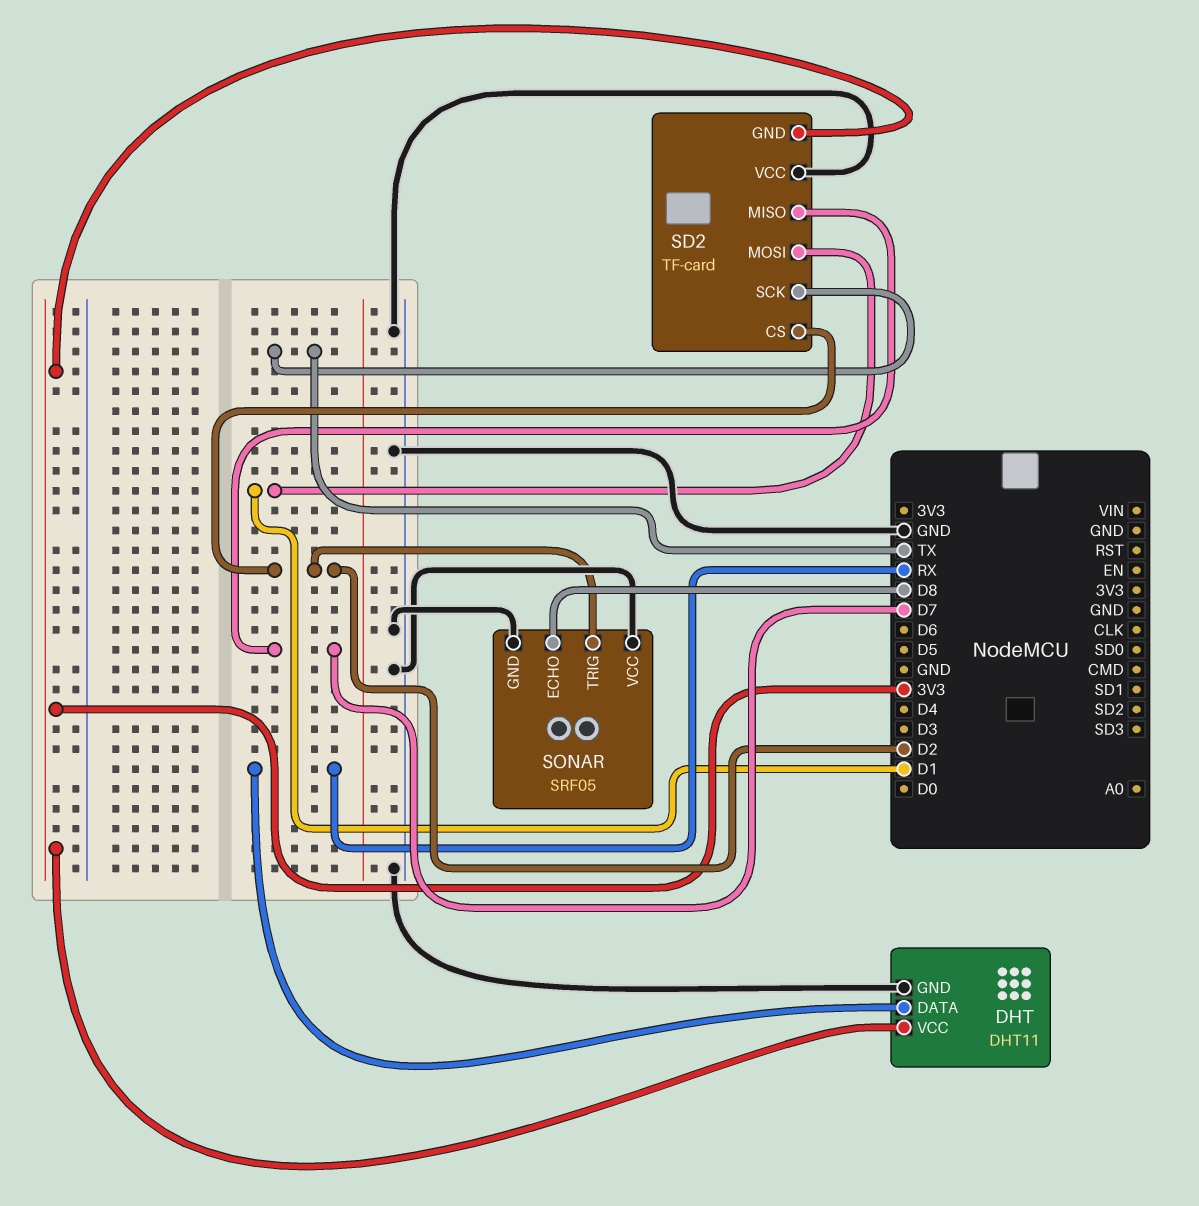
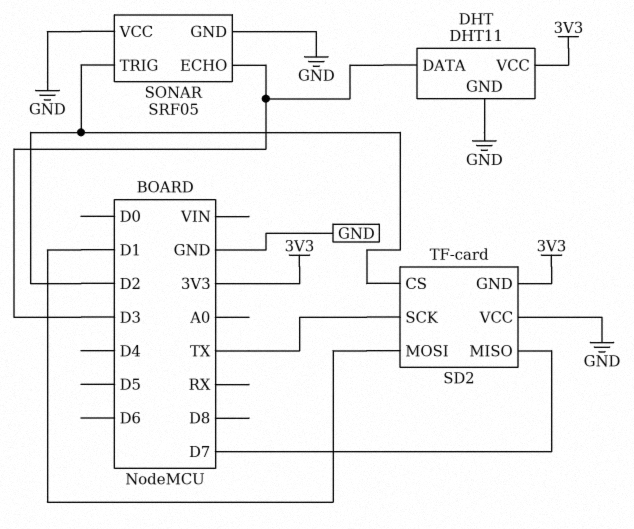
DHT pin DATA: RX -> D3
SONAR pin ECHO: D8 -> D3

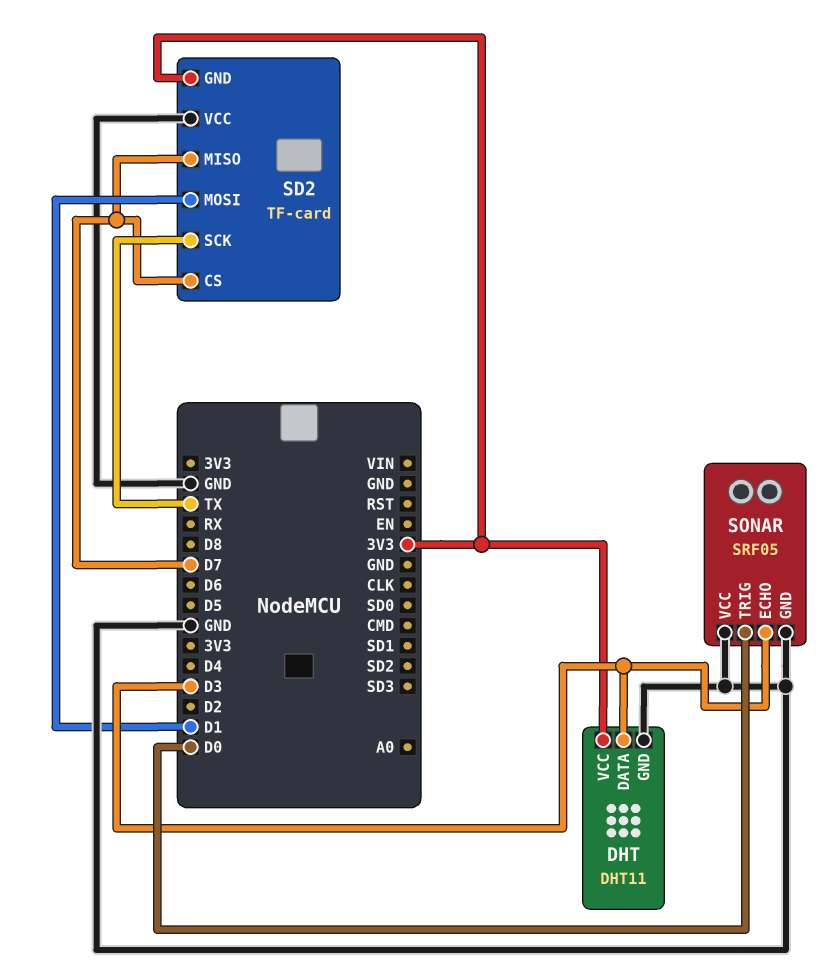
SD2 pin CS: D2 -> D7
SONAR pin TRIG: D2 -> D0

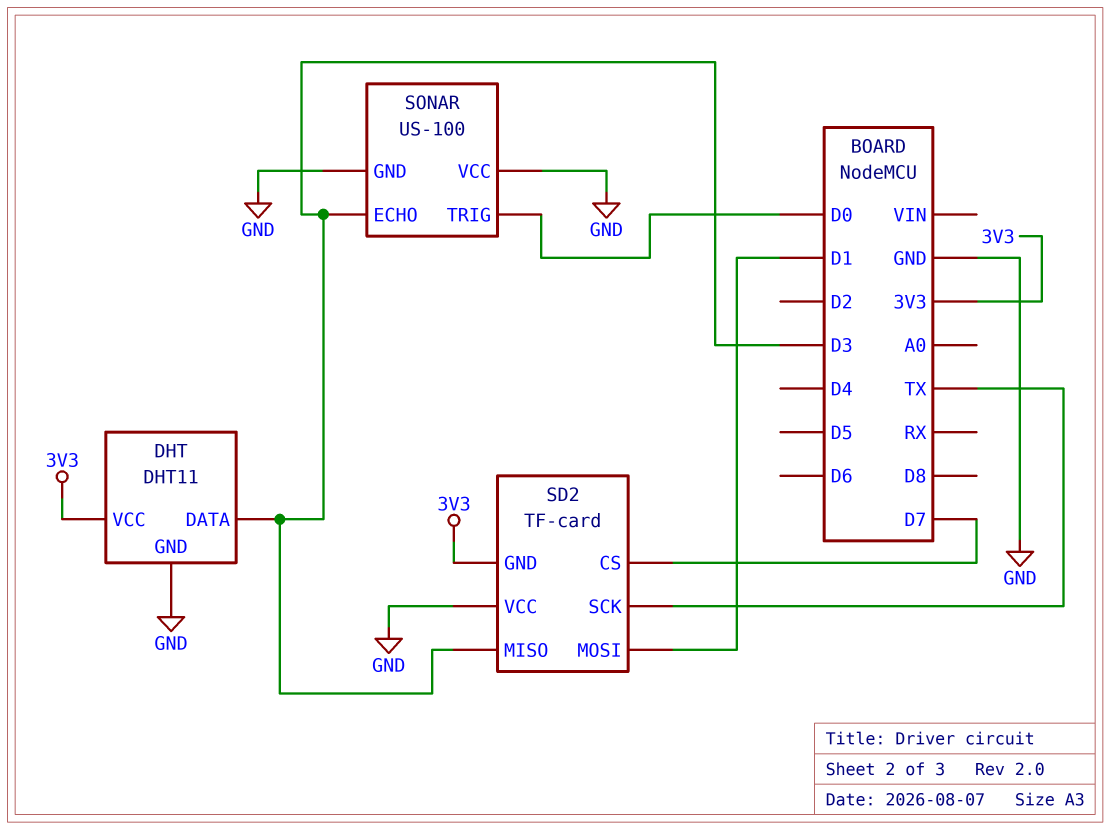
SD2 pin MISO: D7 -> D3
SONAR: SRF05 -> US-100

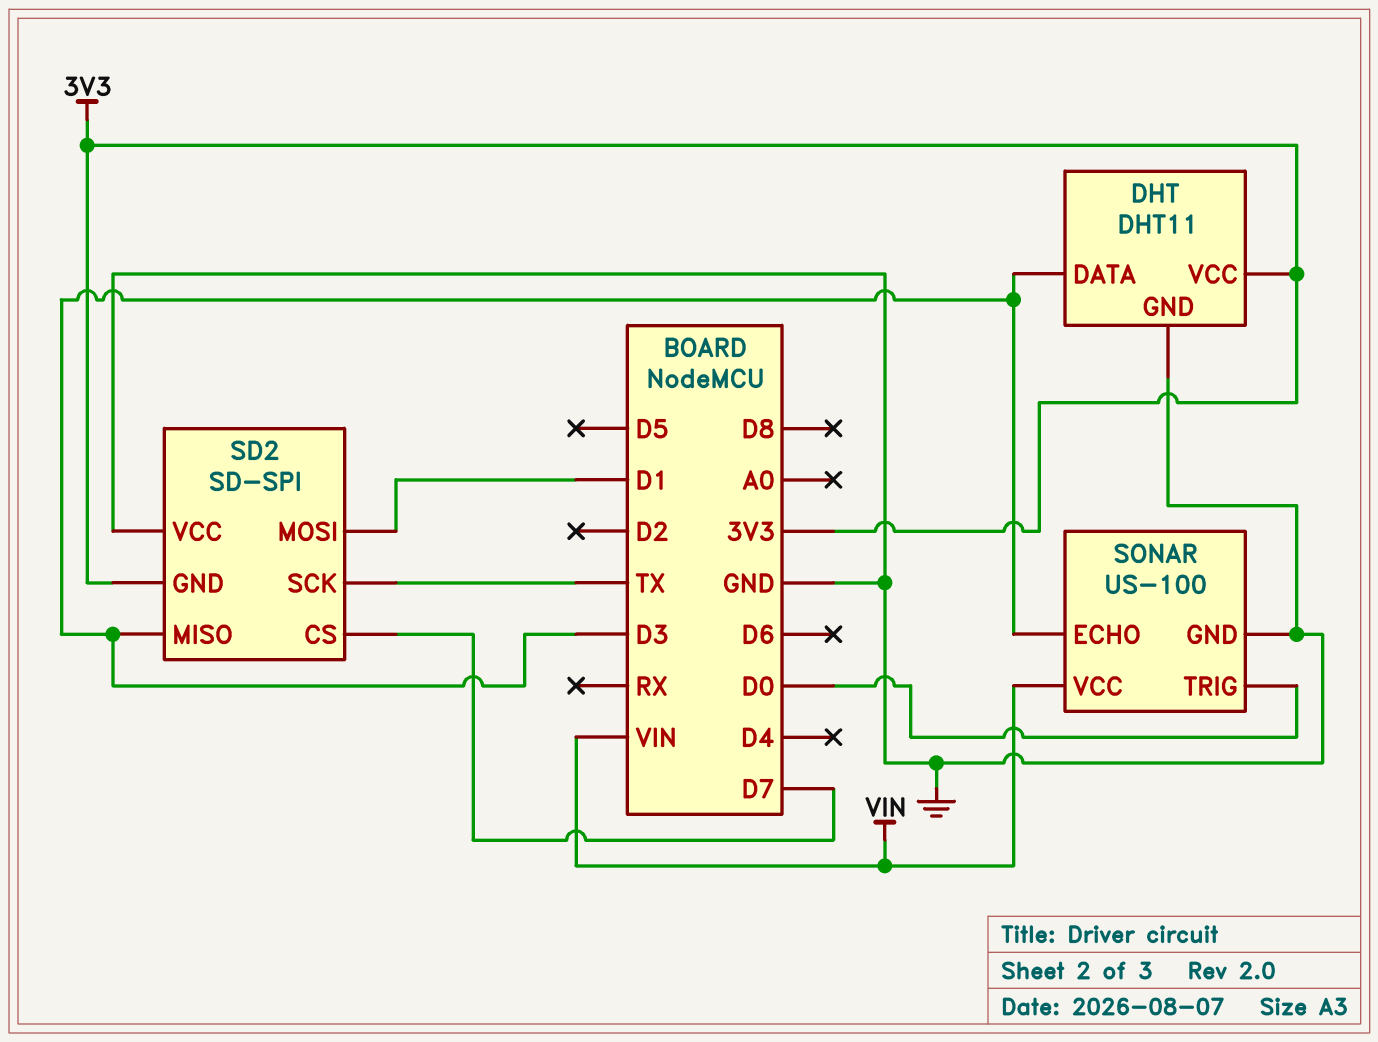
SD2: TF-card -> SD-SPI
SONAR pin VCC: GND -> VIN

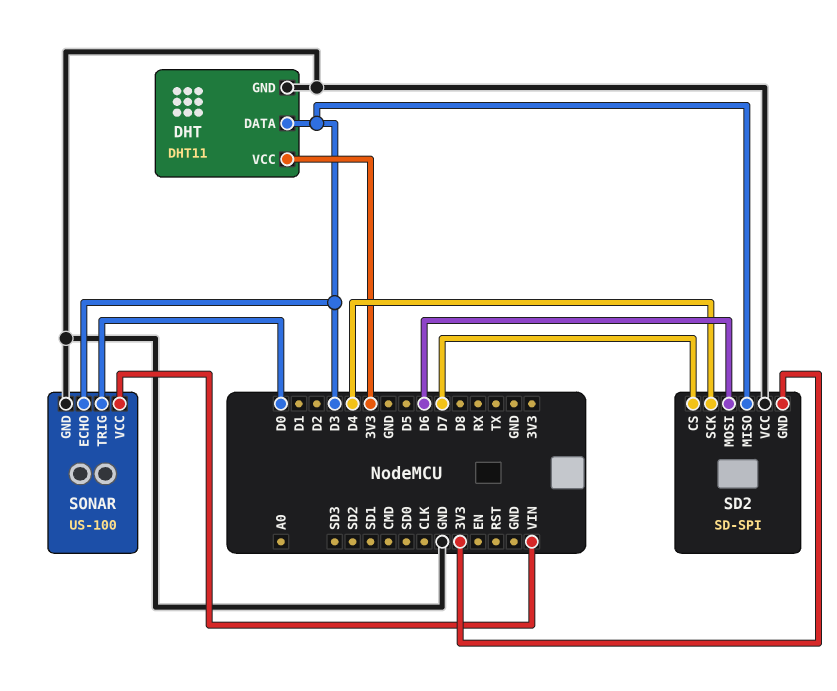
SD2 pin MOSI: D1 -> D6
SD2 pin SCK: TX -> D4

